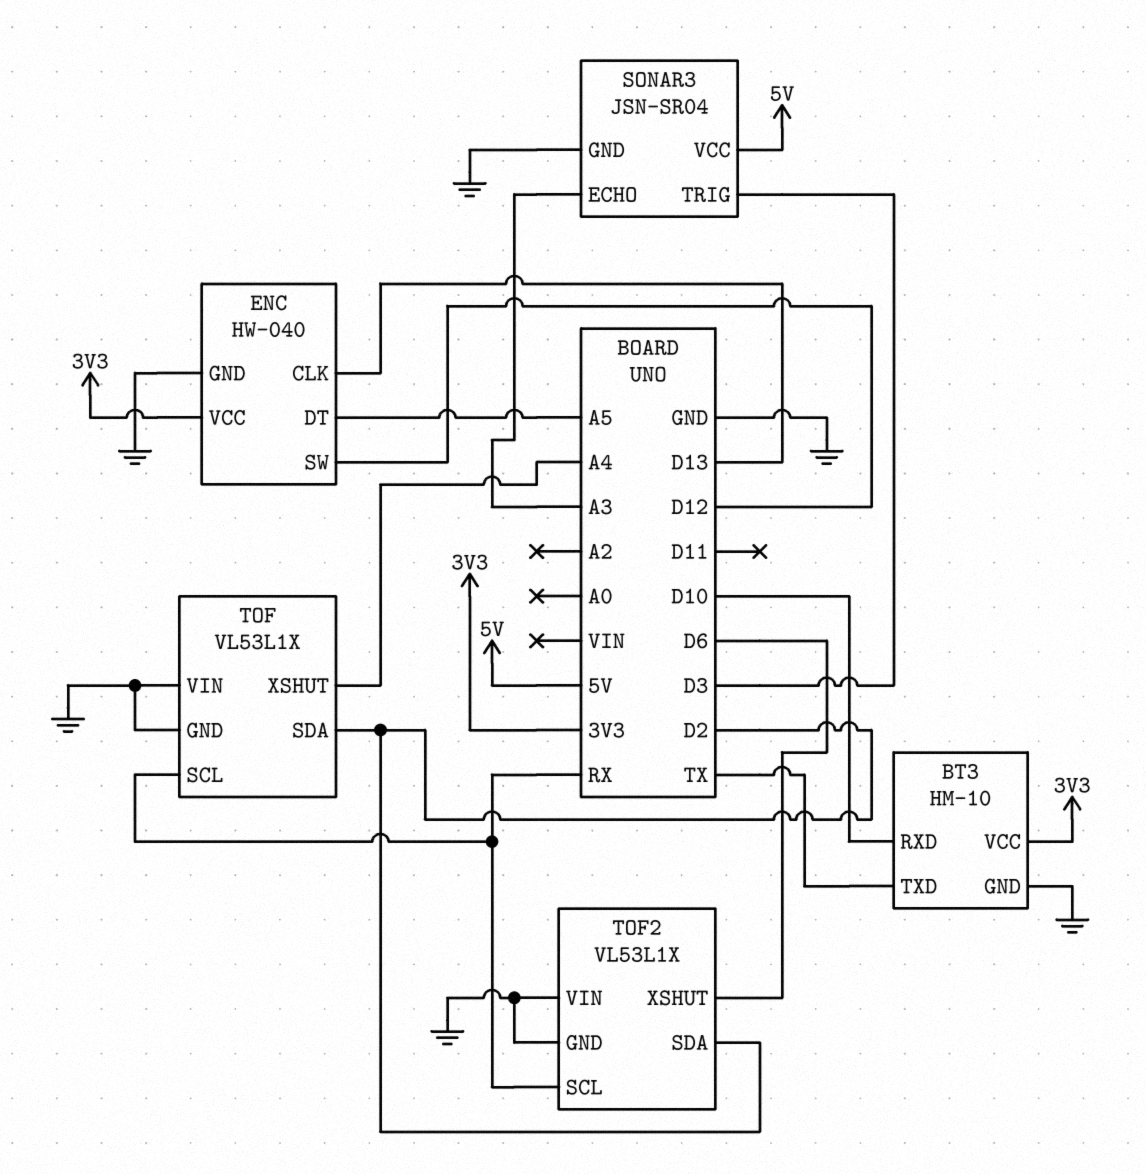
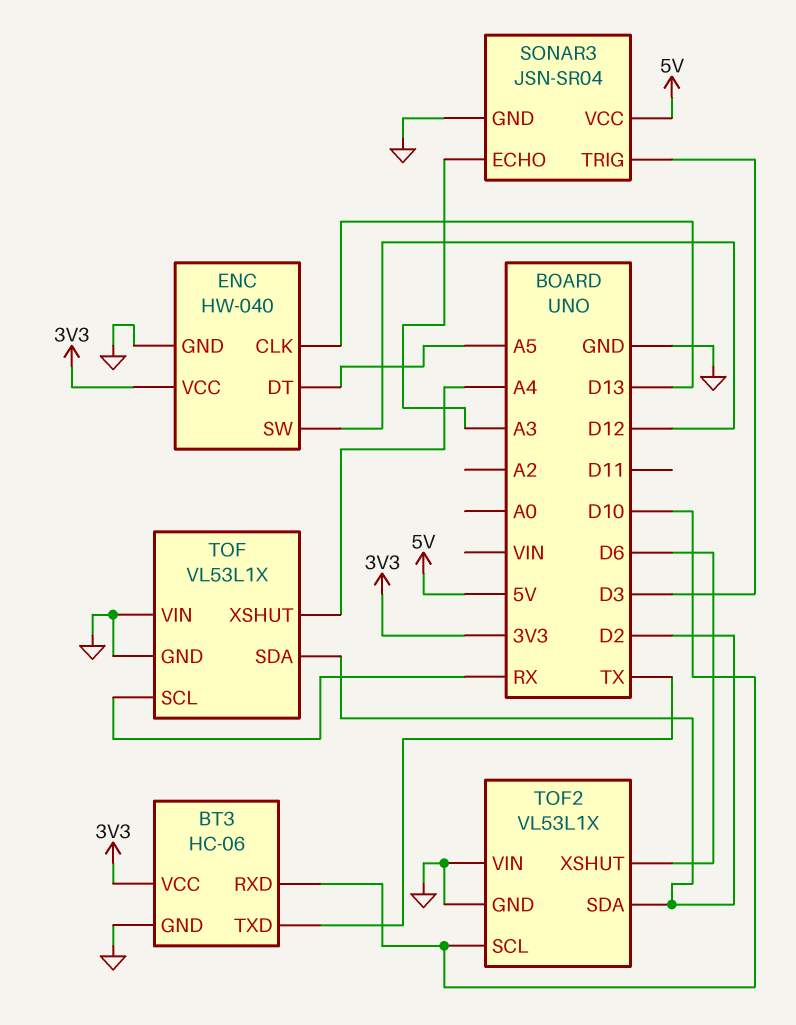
BT3: HM-10 -> HC-06
TOF2 pin SCL: RX -> D10

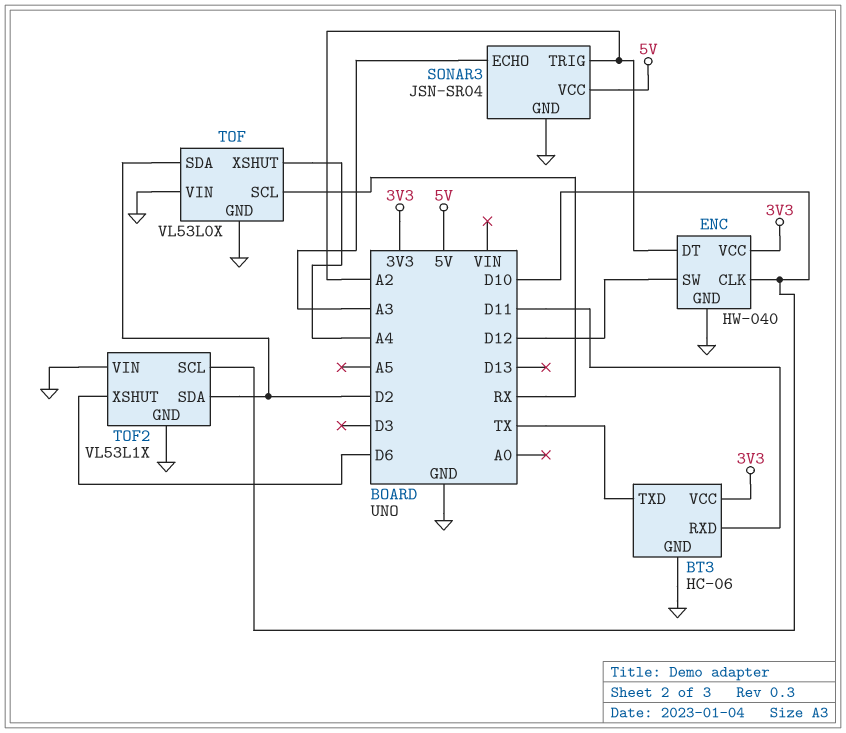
BT3 pin RXD: D10 -> D11
ENC pin CLK: D13 -> D10
ENC pin DT: A5 -> A2
SONAR3 pin TRIG: D3 -> A2
TOF: VL53L1X -> VL53L0X

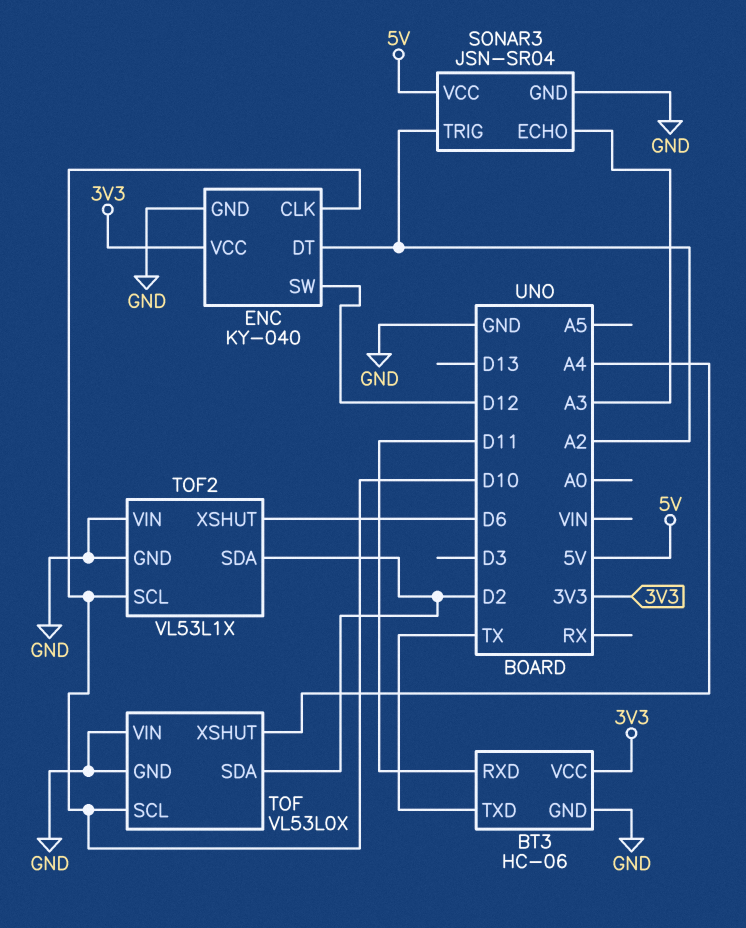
ENC: HW-040 -> KY-040
TOF pin SCL: RX -> D10

